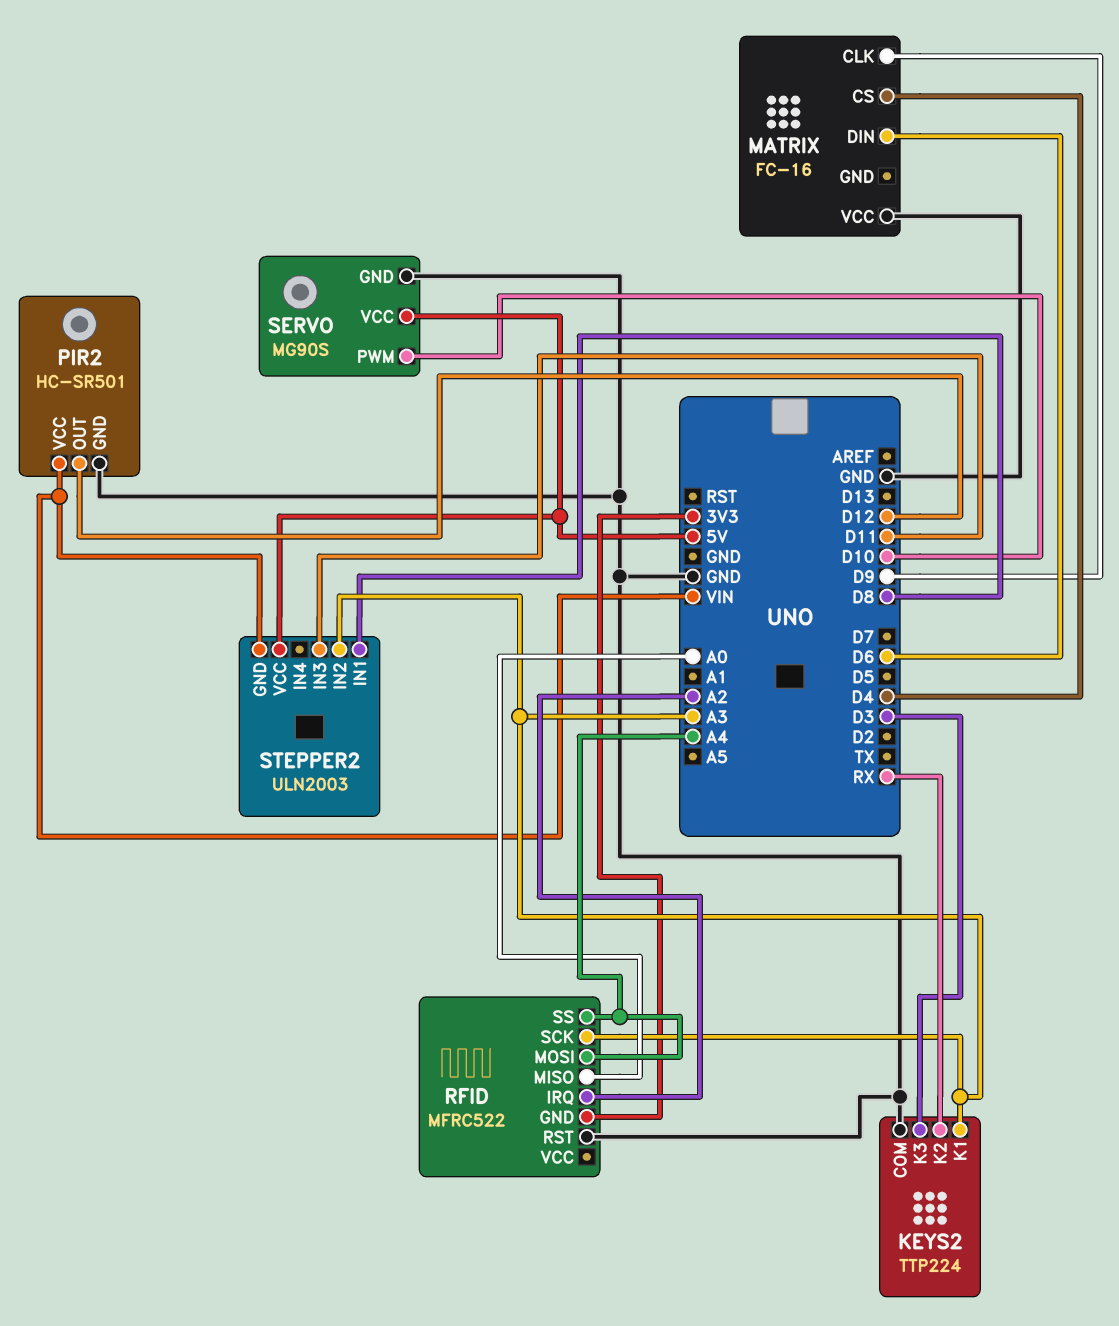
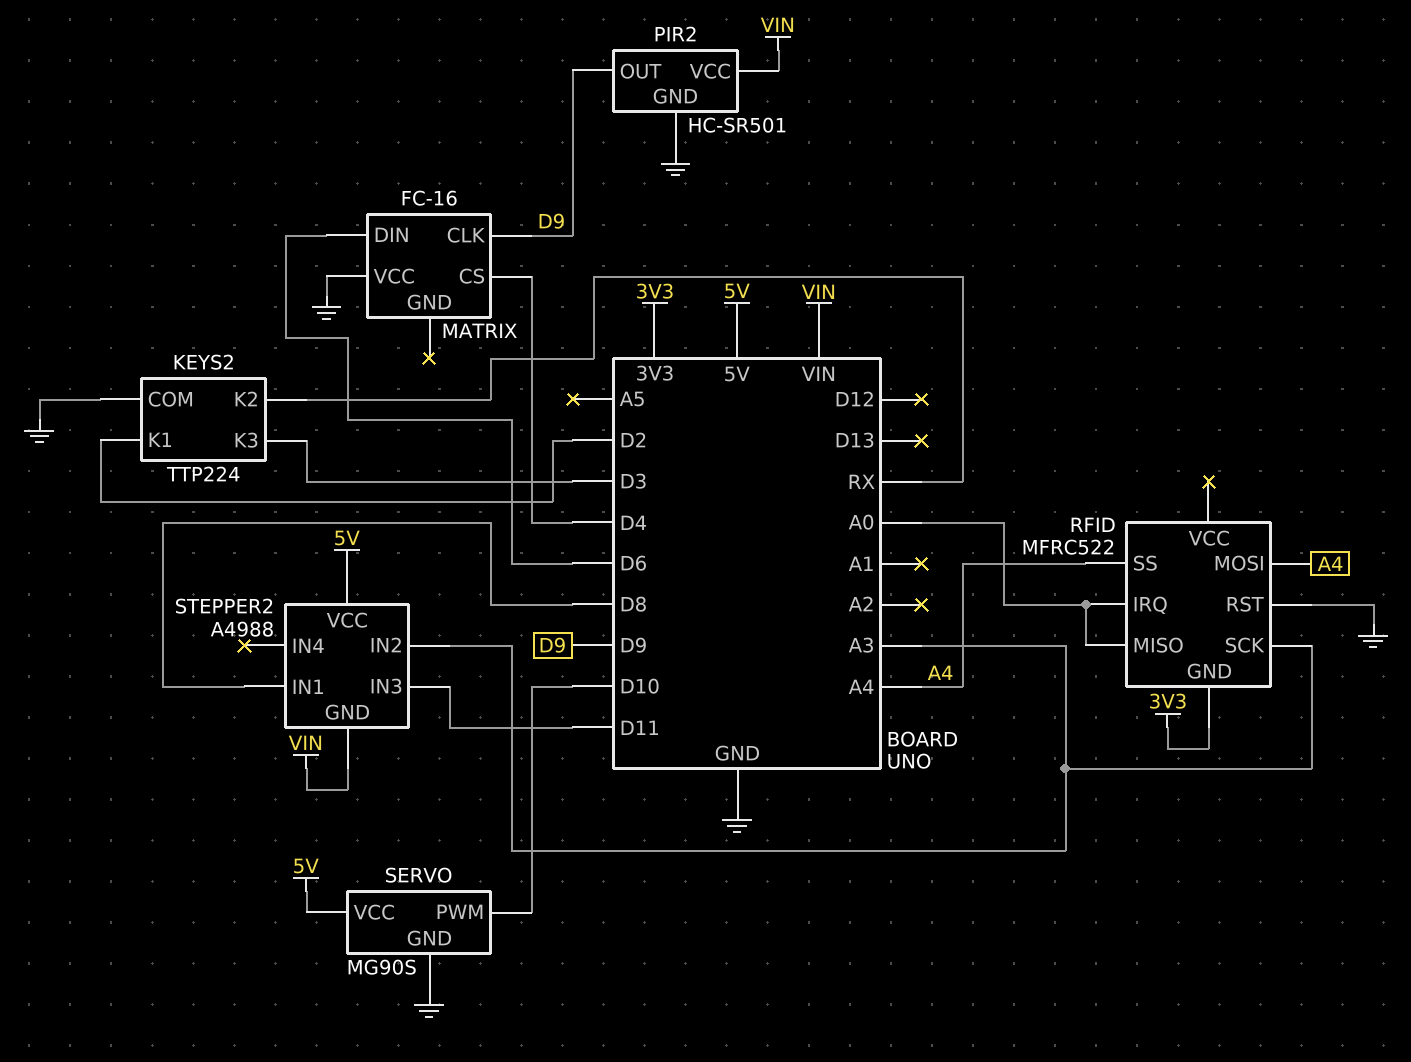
KEYS2 pin K1: A3 -> D2
PIR2 pin OUT: D12 -> D9
RFID pin IRQ: A2 -> A0
STEPPER2: ULN2003 -> A4988

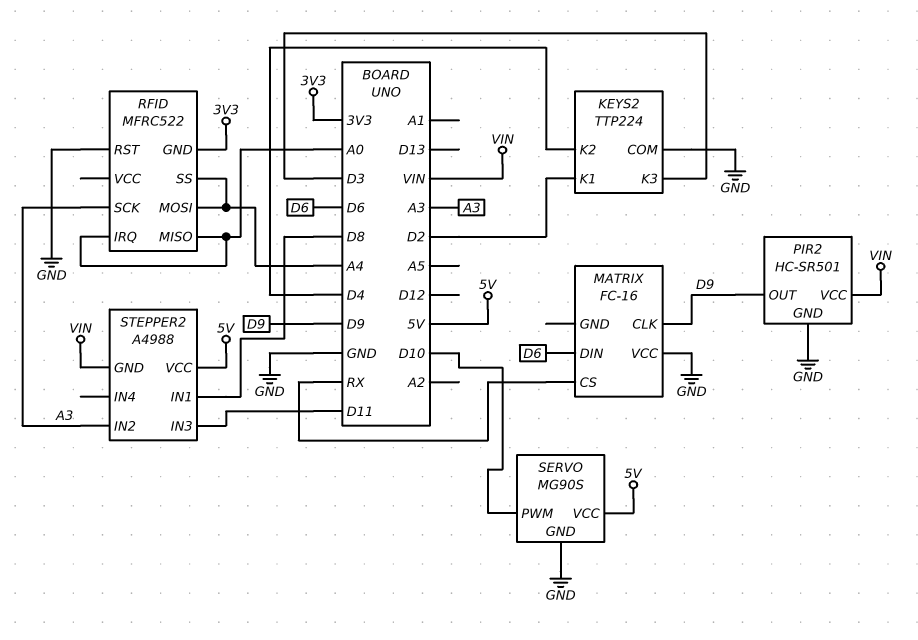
KEYS2 pin K2: RX -> D4
MATRIX pin CS: D4 -> RX

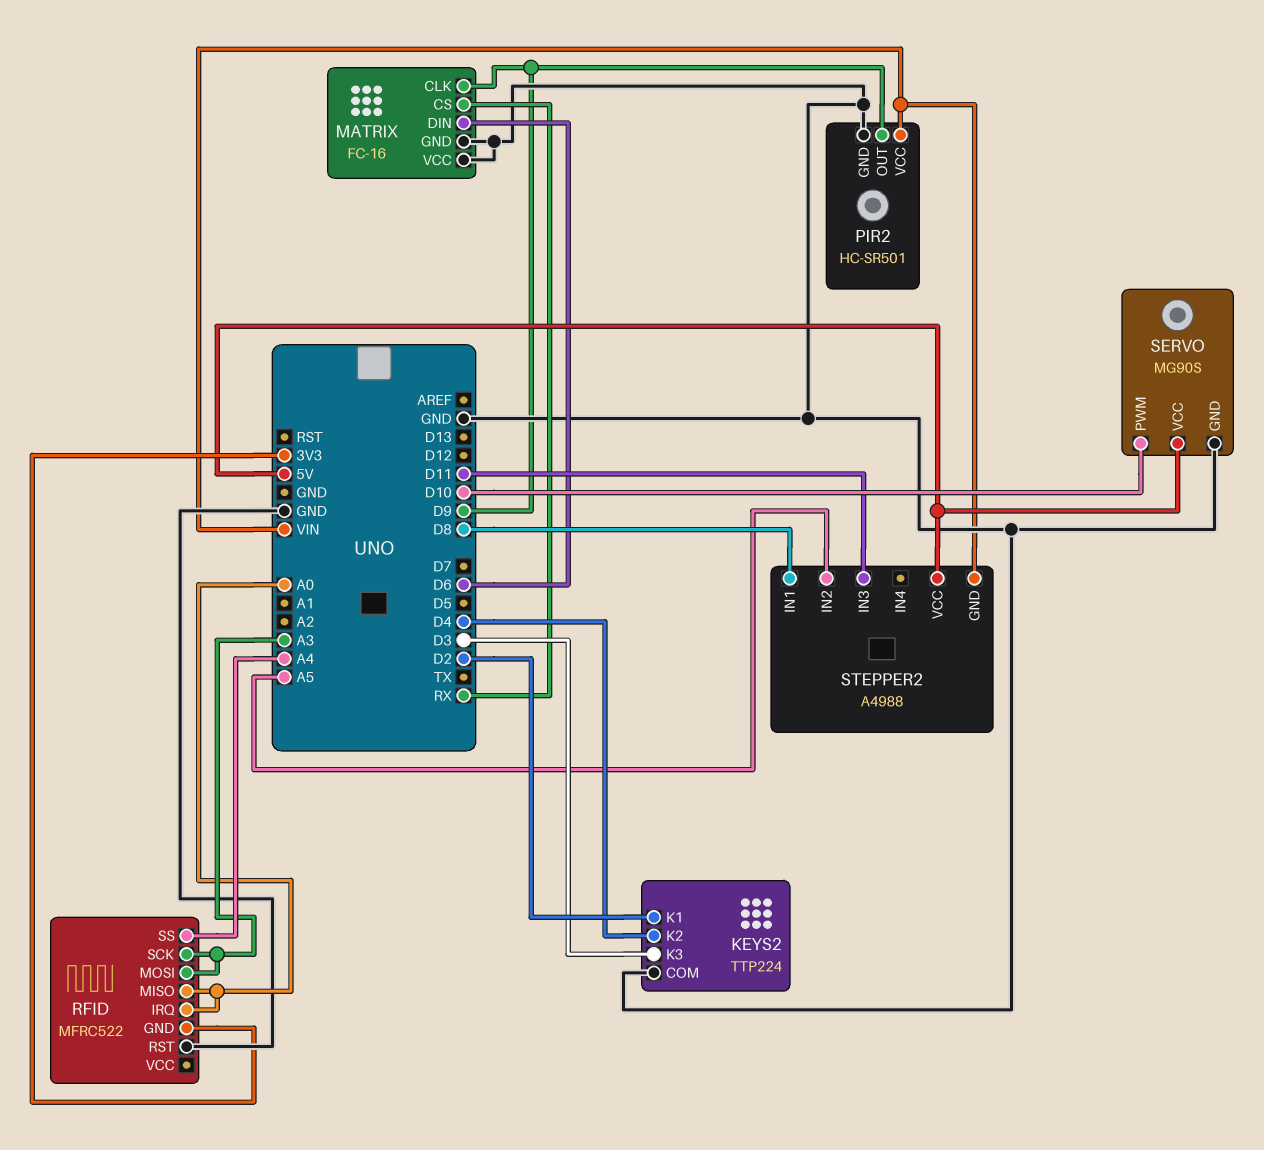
MATRIX pin GND: none -> GND
RFID pin MOSI: A4 -> A3
STEPPER2 pin IN2: A3 -> A5

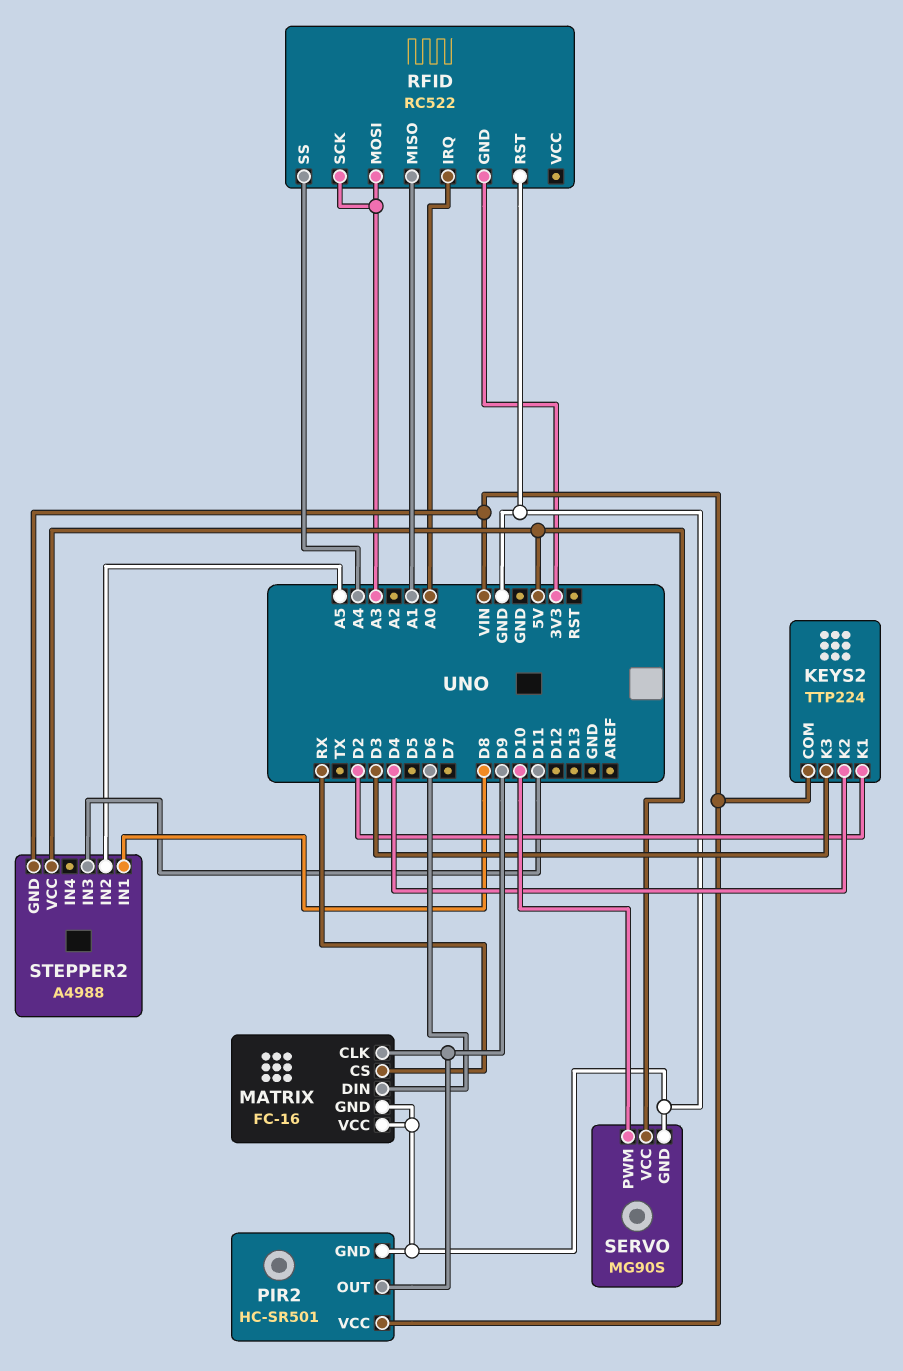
KEYS2 pin COM: GND -> VIN
RFID: MFRC522 -> RC522
RFID pin MISO: A0 -> A1

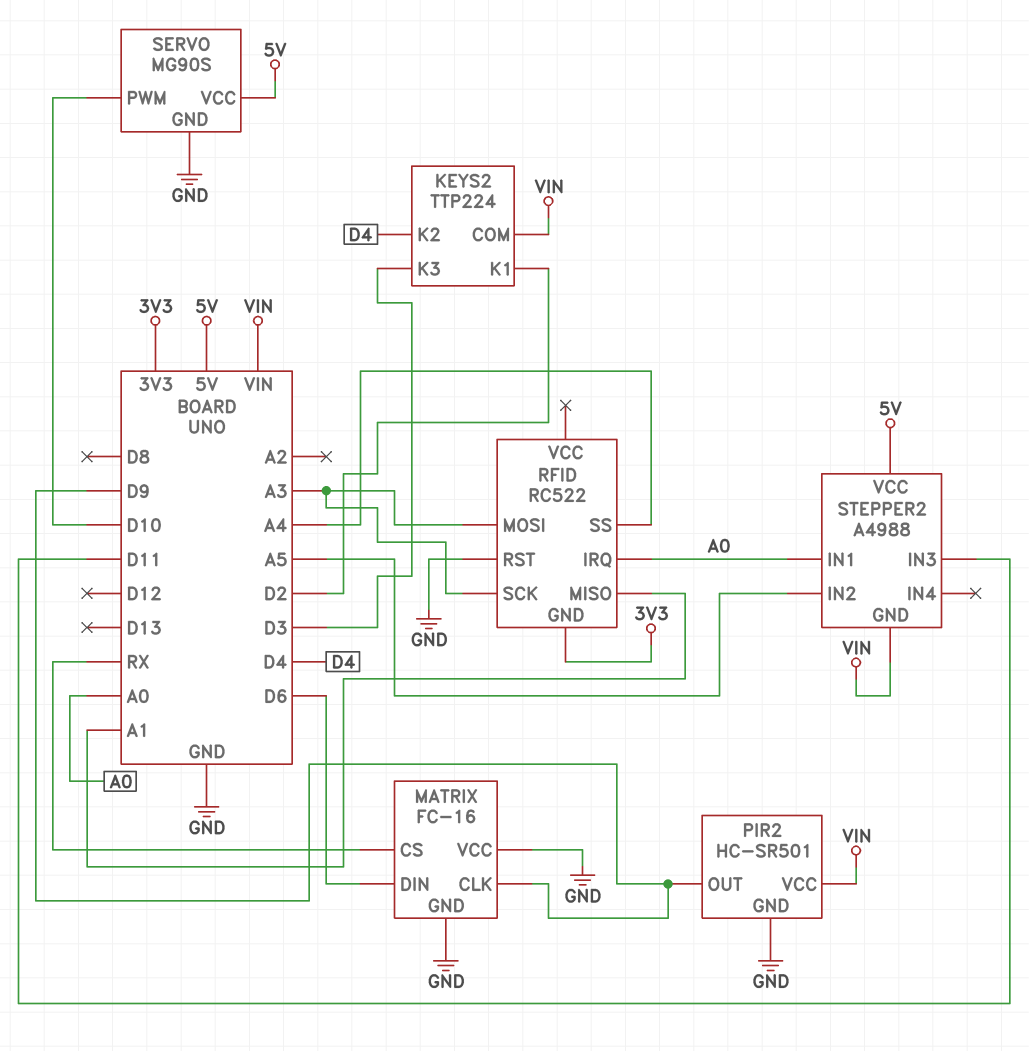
STEPPER2 pin IN1: D8 -> A0

